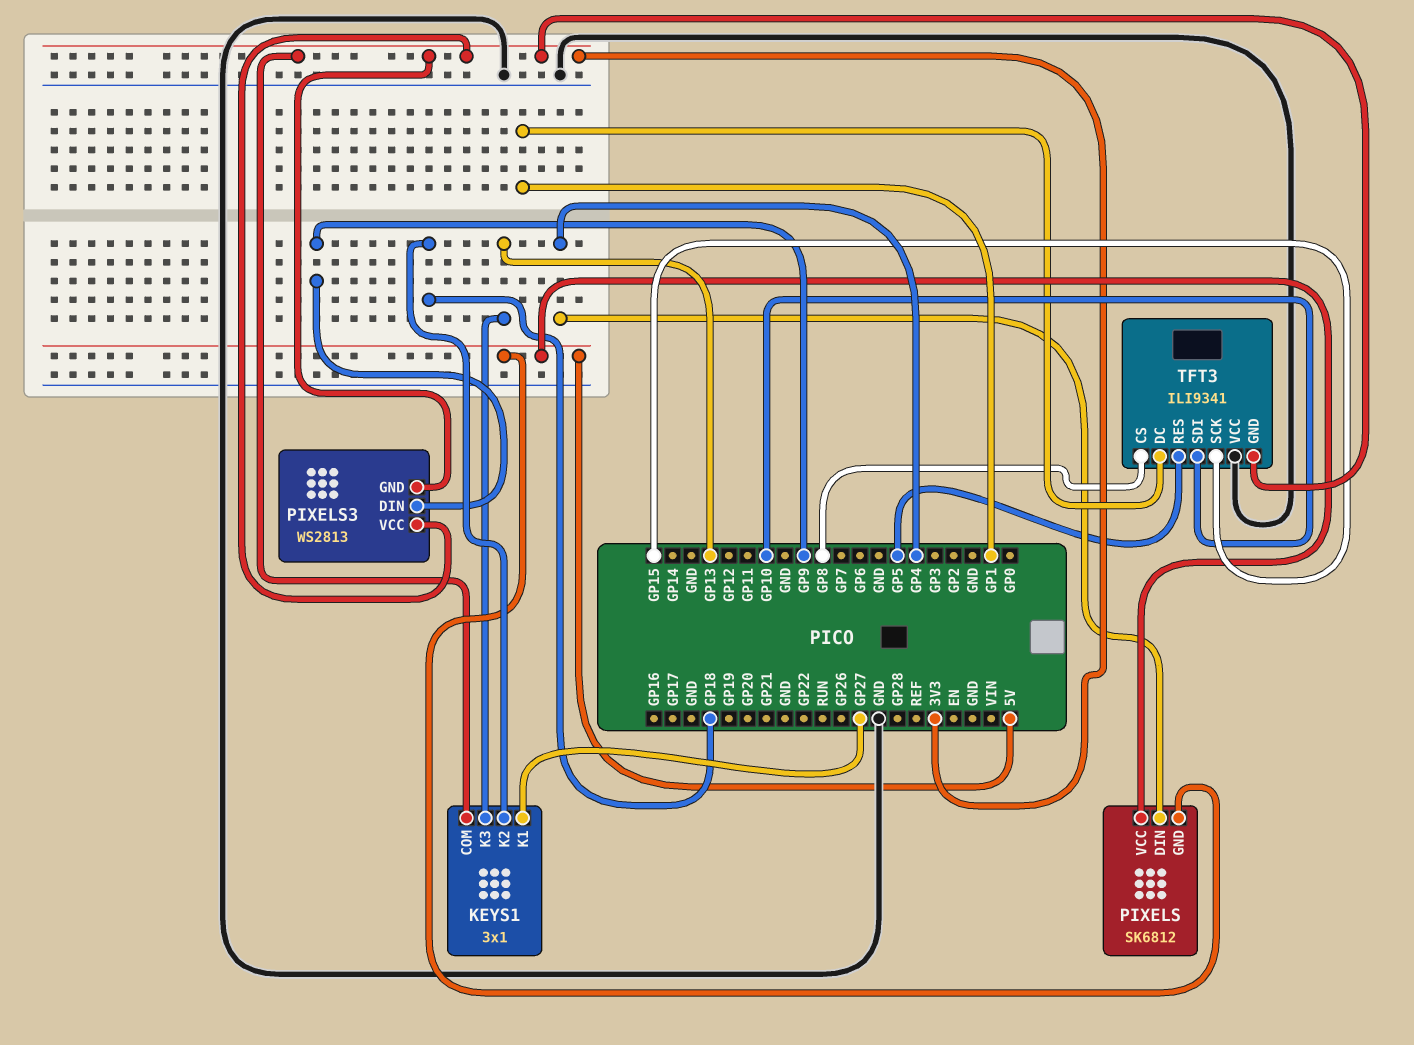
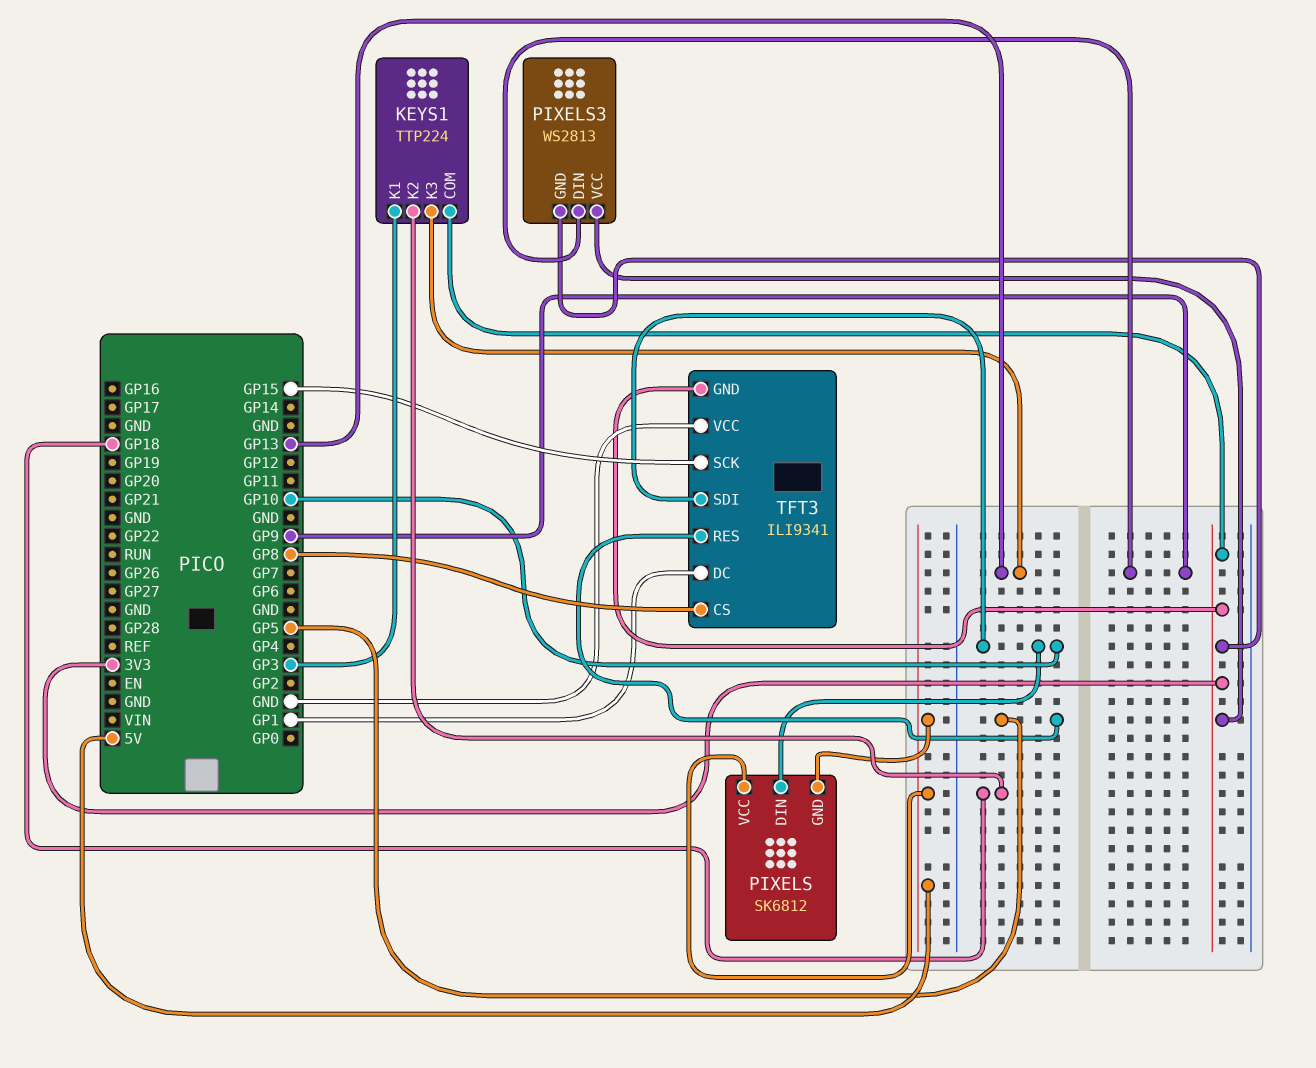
KEYS1: 3x1 -> TTP224
KEYS1 pin K1: GP27 -> GP3
PIXELS pin DIN: GP4 -> GP10

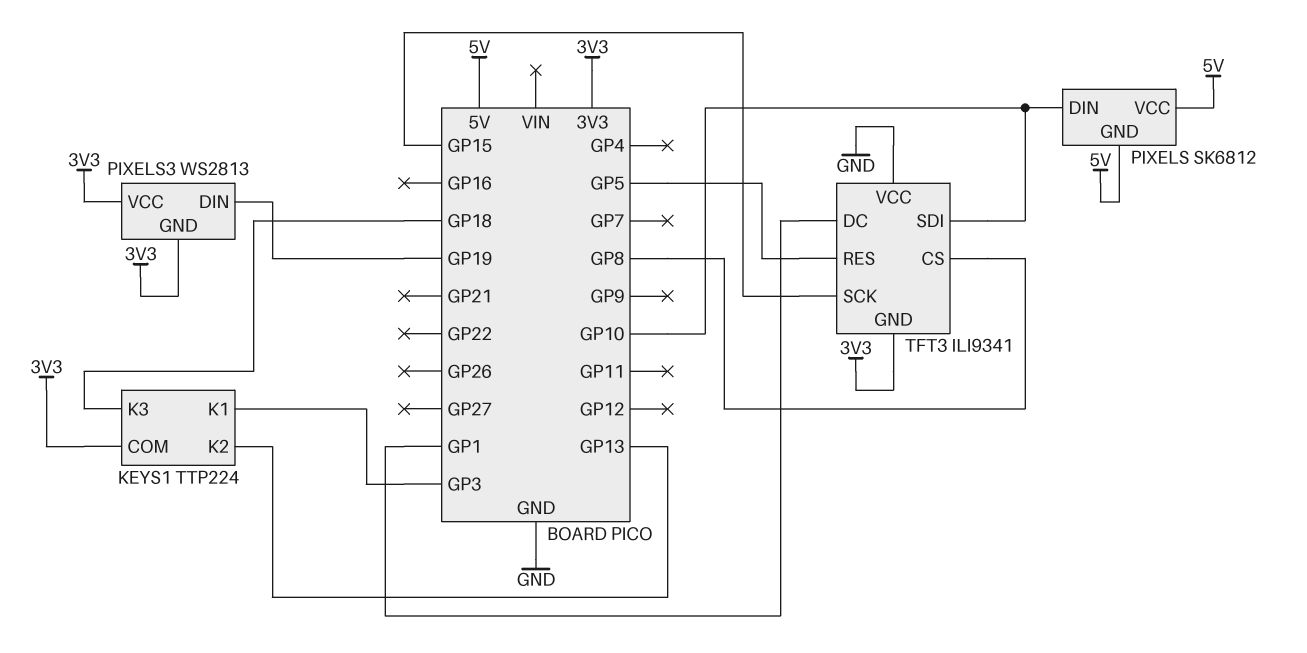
KEYS1 pin K2: GP18 -> GP13
KEYS1 pin K3: GP13 -> GP18
PIXELS3 pin DIN: GP9 -> GP19

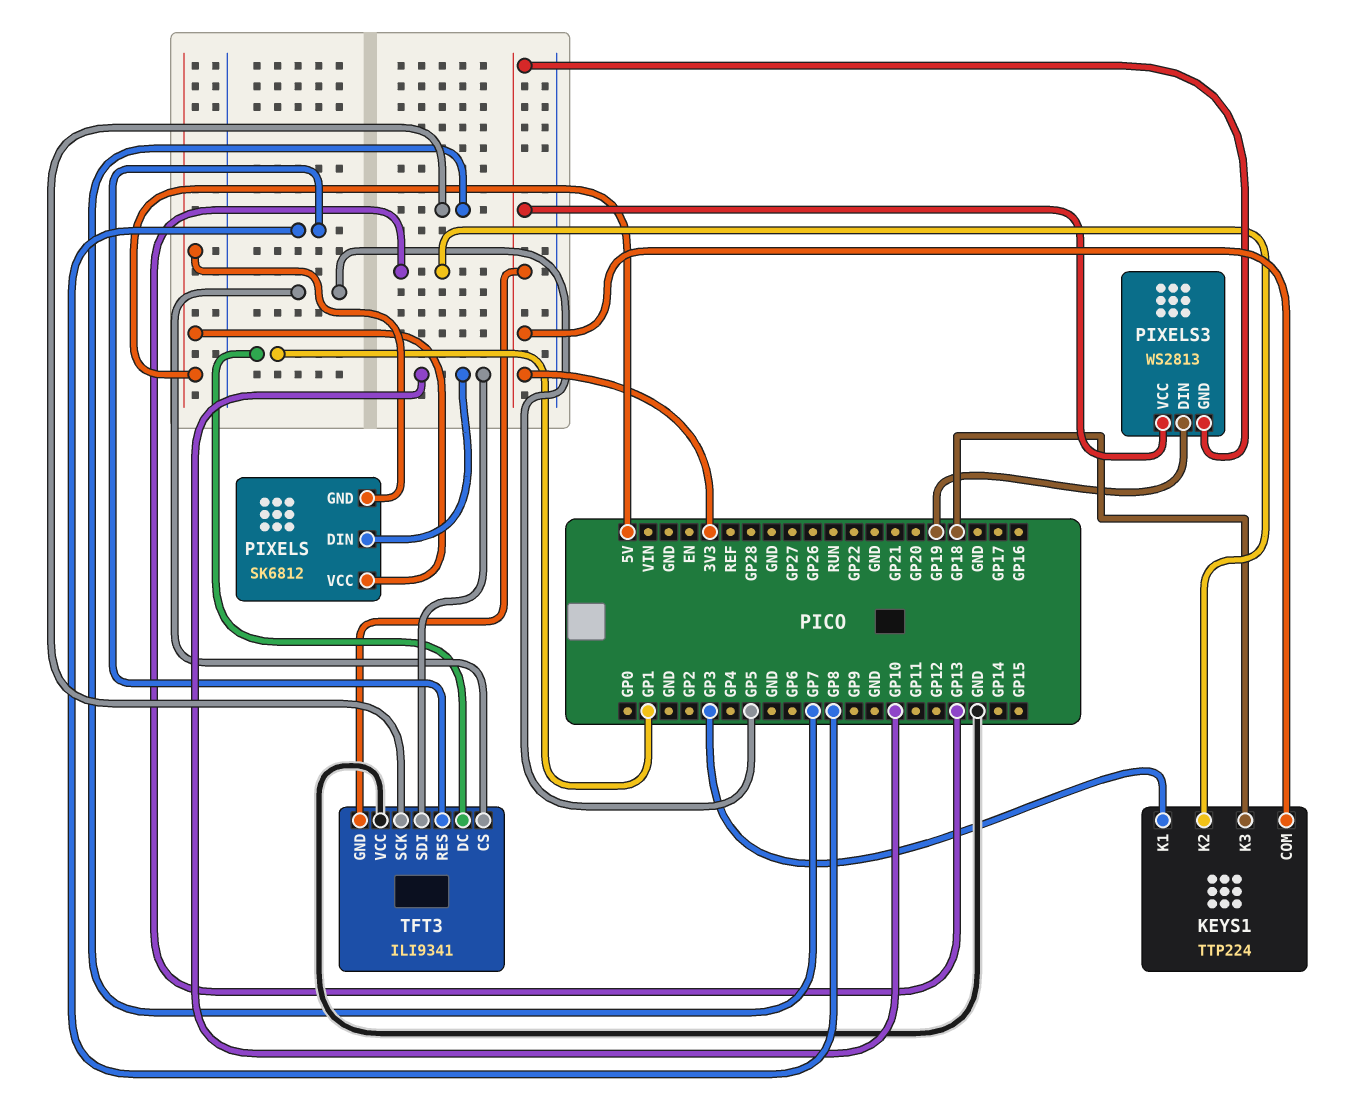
TFT3 pin CS: GP8 -> GP5
TFT3 pin RES: GP5 -> GP8
TFT3 pin SCK: GP15 -> GP7

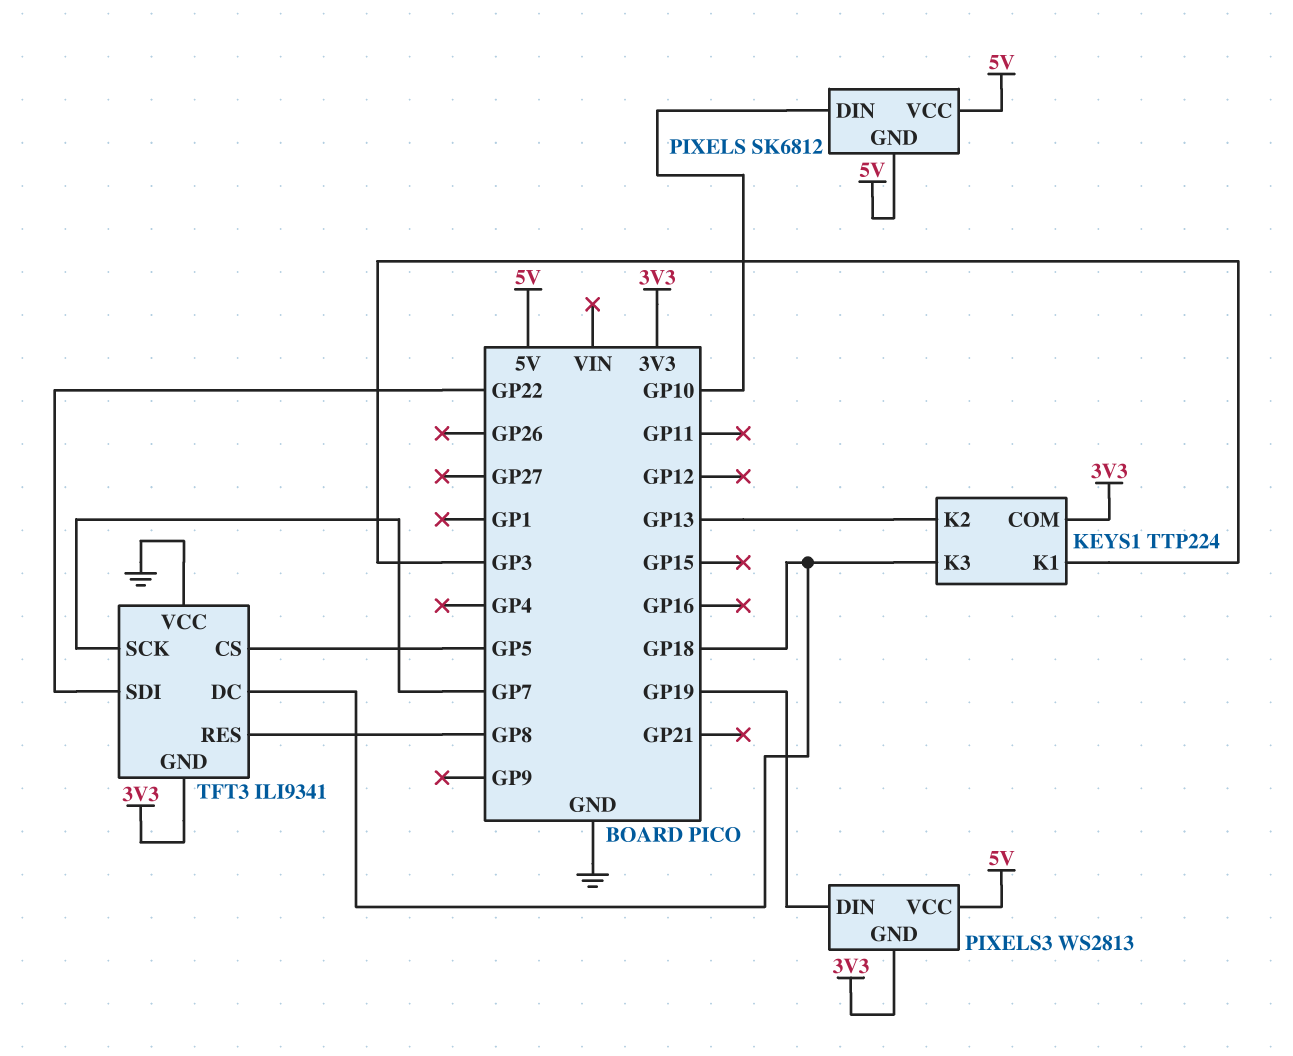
PIXELS3 pin VCC: 3V3 -> 5V
TFT3 pin DC: GP1 -> GP18
TFT3 pin SDI: GP10 -> GP22

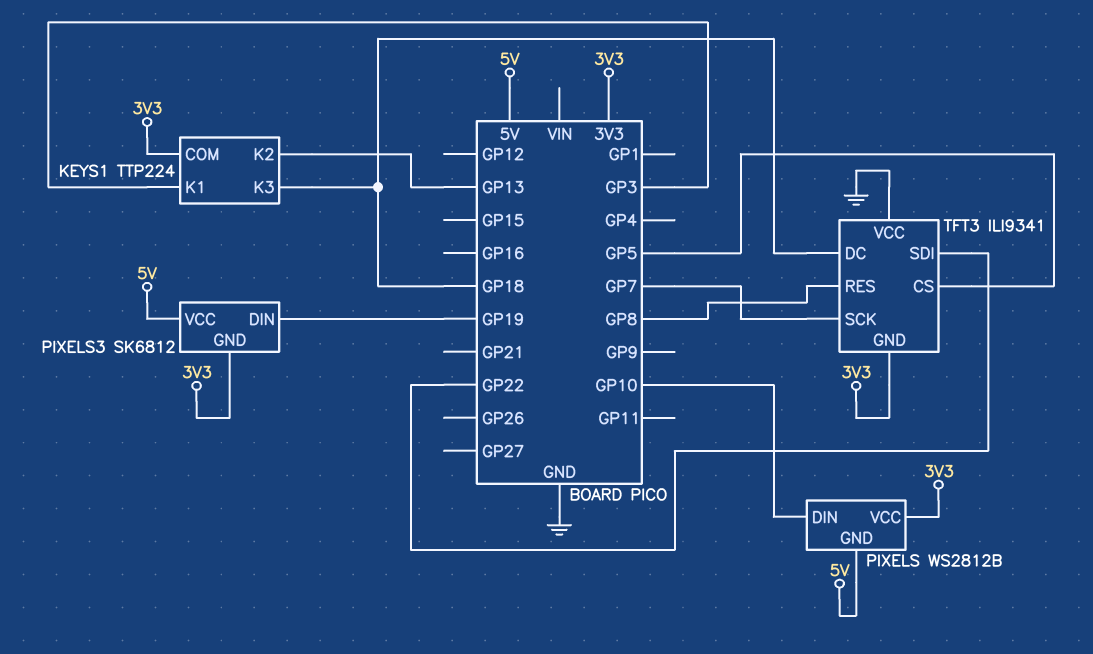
PIXELS: SK6812 -> WS2812B
PIXELS pin VCC: 5V -> 3V3
PIXELS3: WS2813 -> SK6812

